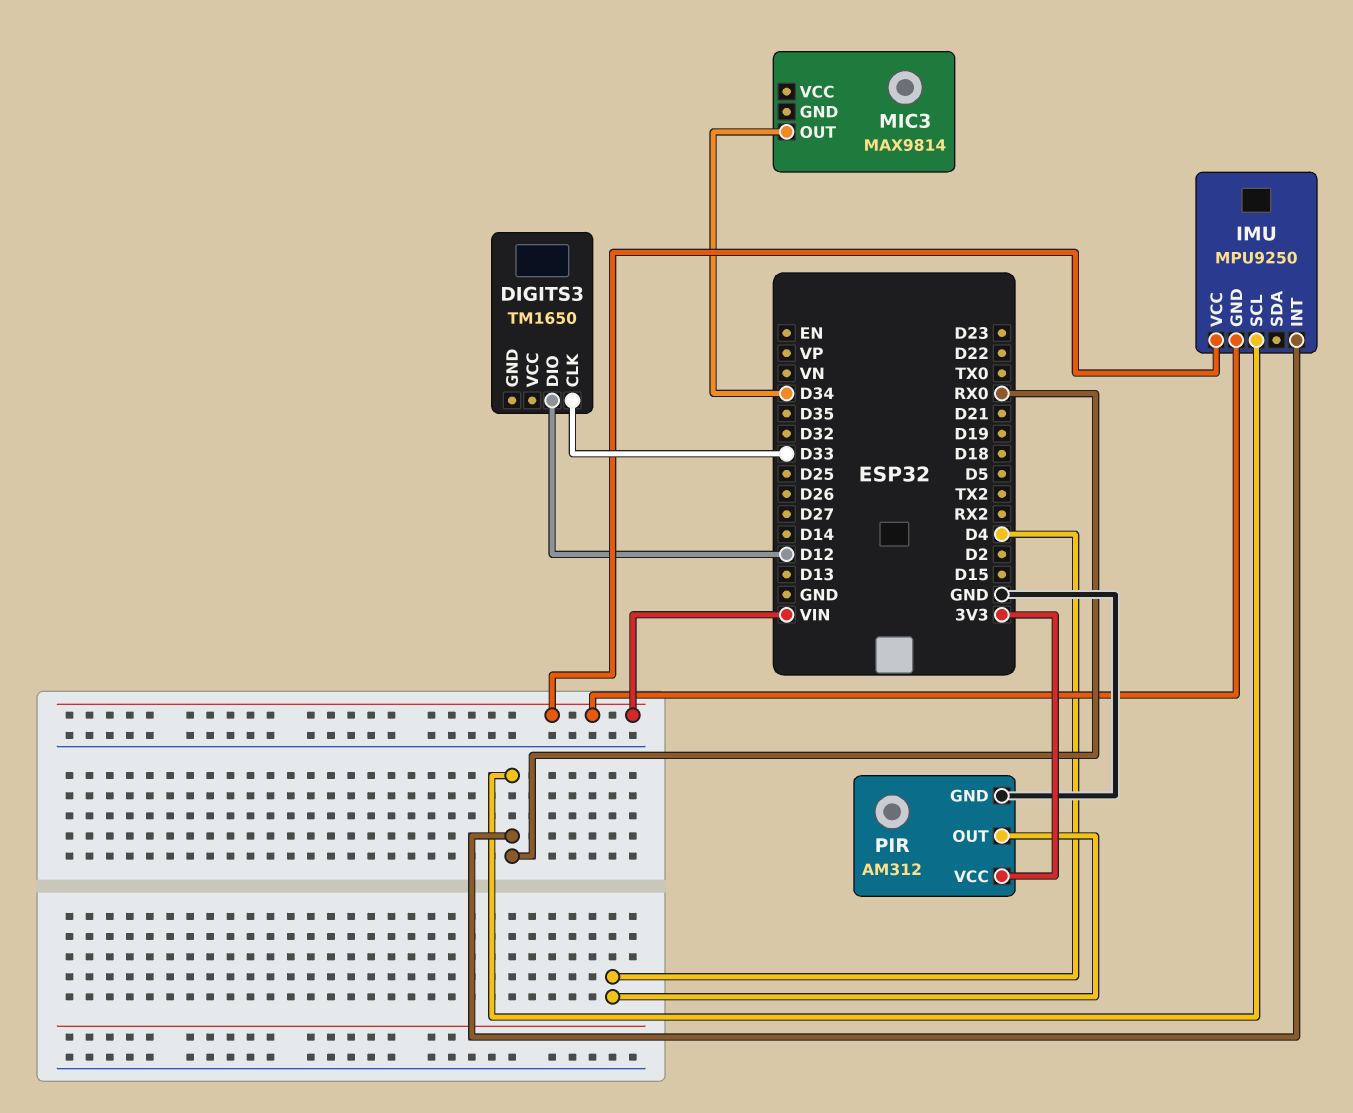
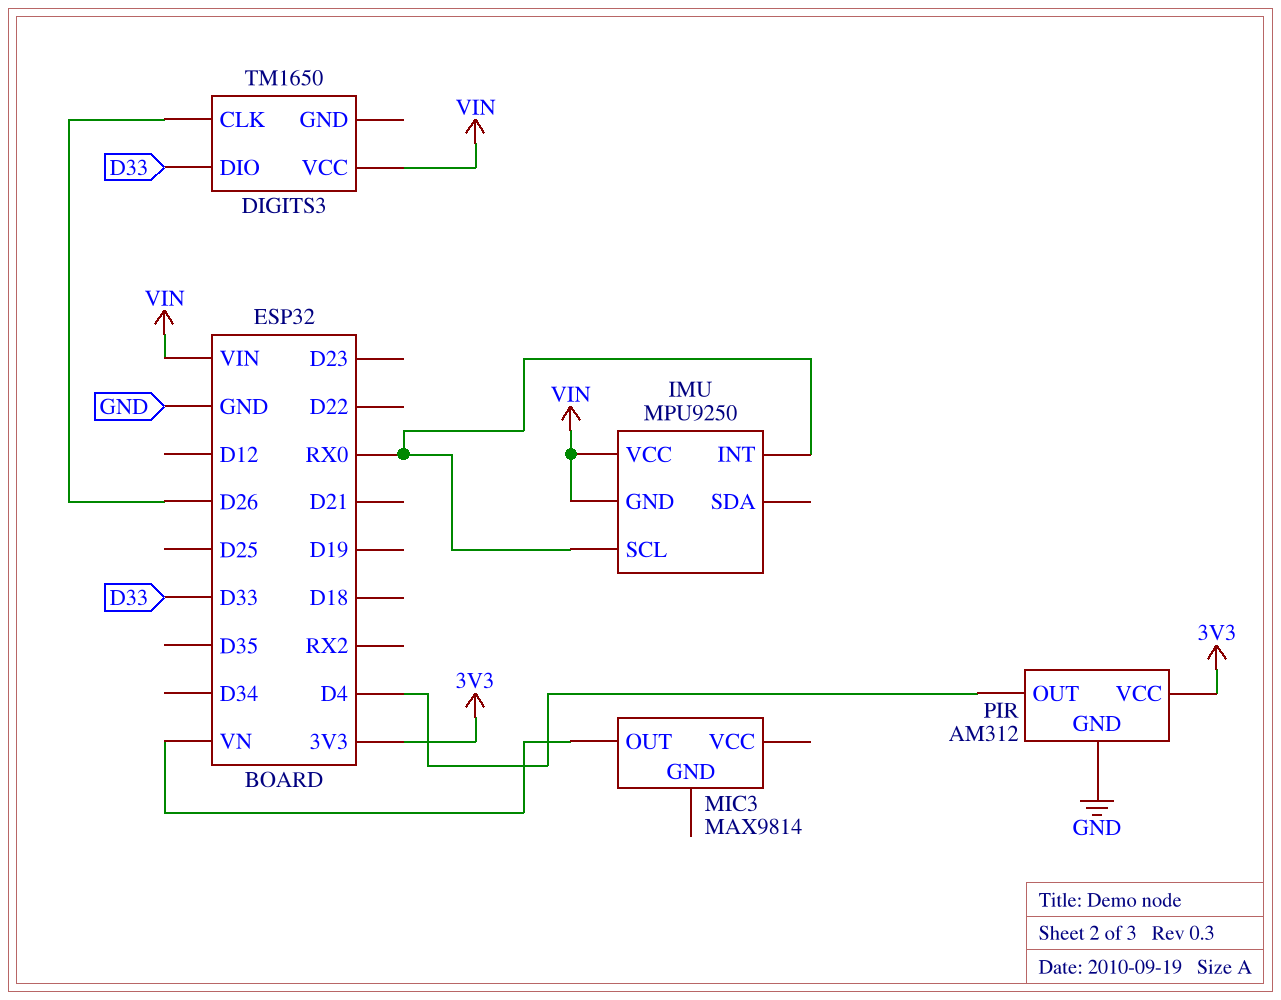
DIGITS3 pin CLK: D33 -> D26
DIGITS3 pin DIO: D12 -> D33
DIGITS3 pin VCC: none -> VIN
MIC3 pin OUT: D34 -> VN

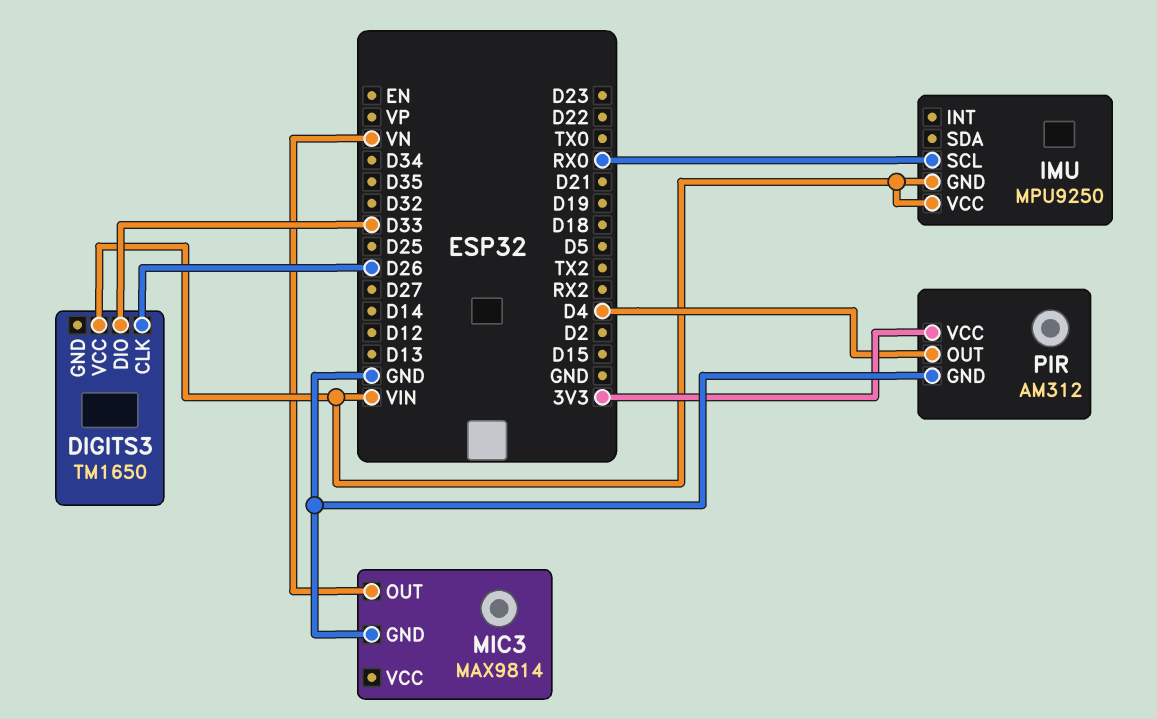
IMU pin INT: RX0 -> none
MIC3 pin GND: none -> GND

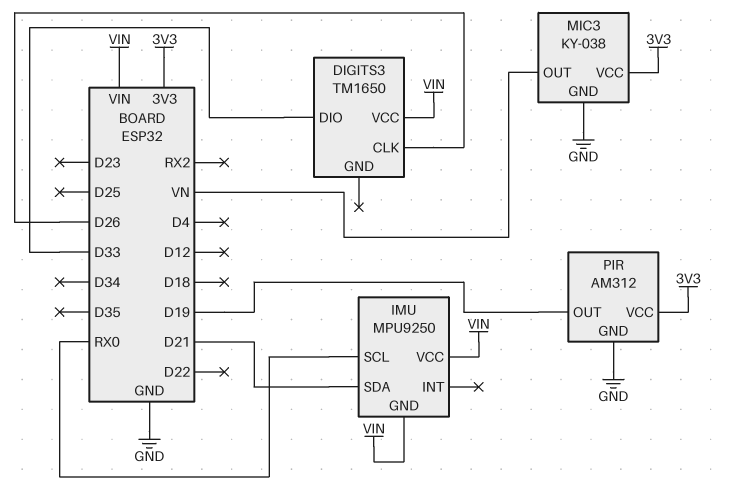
IMU pin SDA: none -> D21
MIC3: MAX9814 -> KY-038
MIC3 pin VCC: none -> 3V3
PIR pin OUT: D4 -> D19

